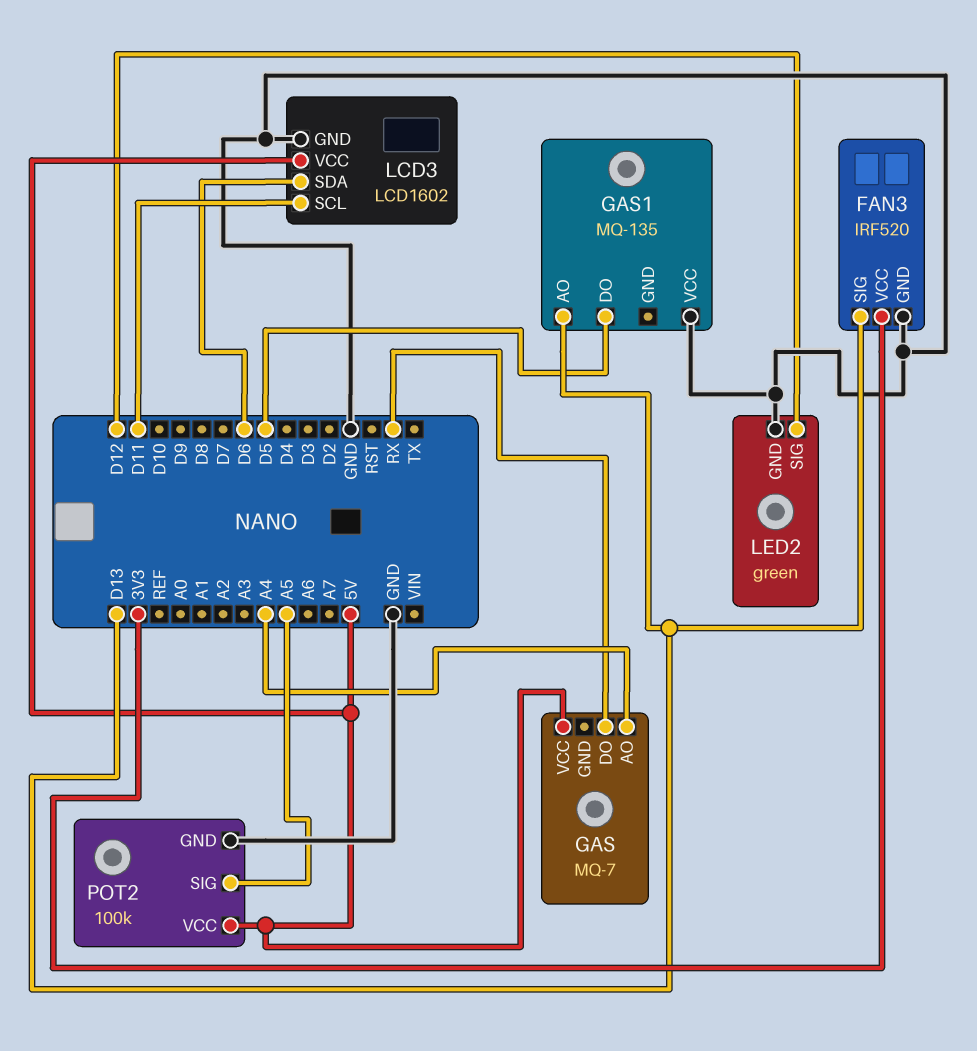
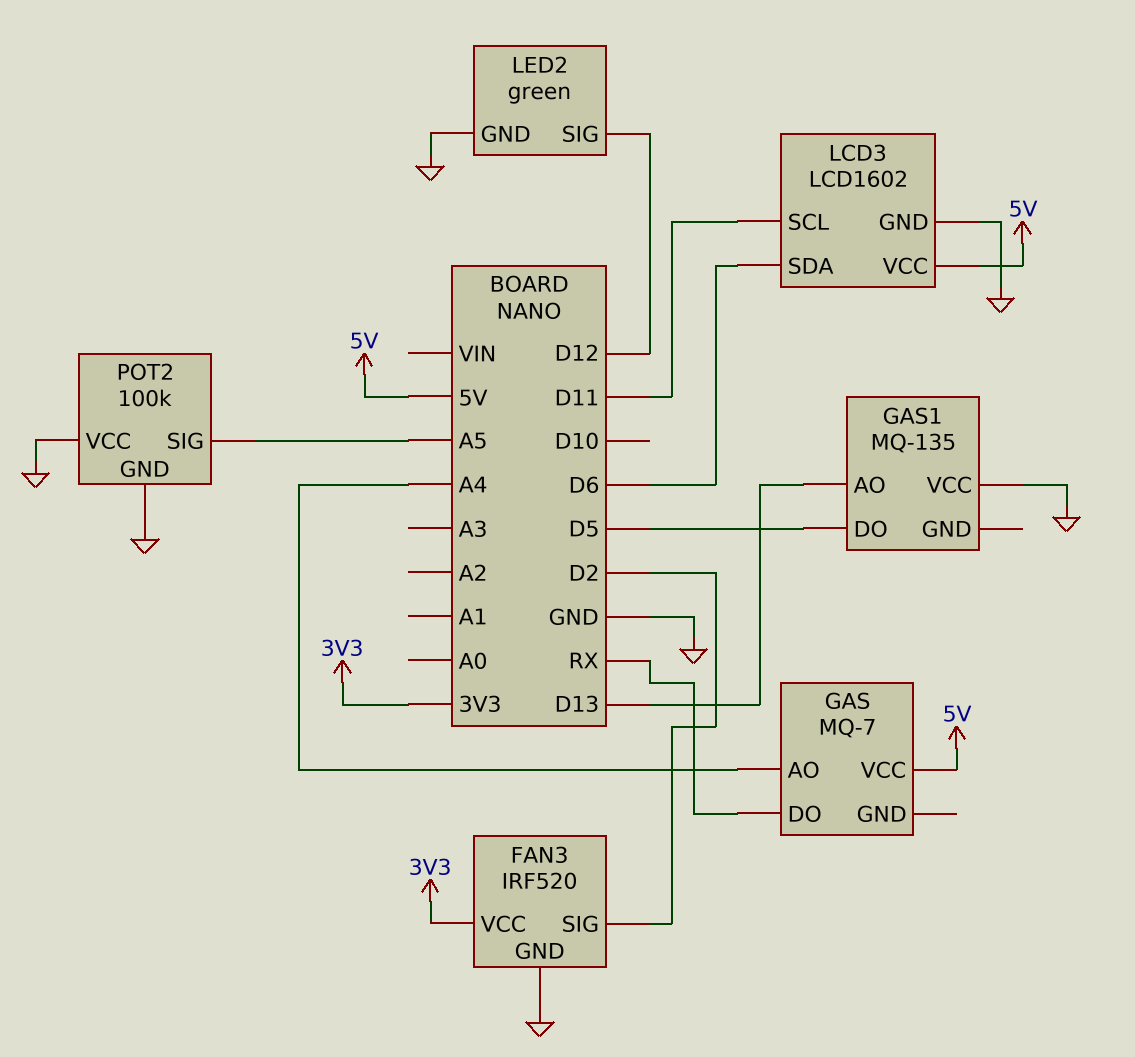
FAN3 pin SIG: D13 -> D2
POT2 pin VCC: 5V -> GND

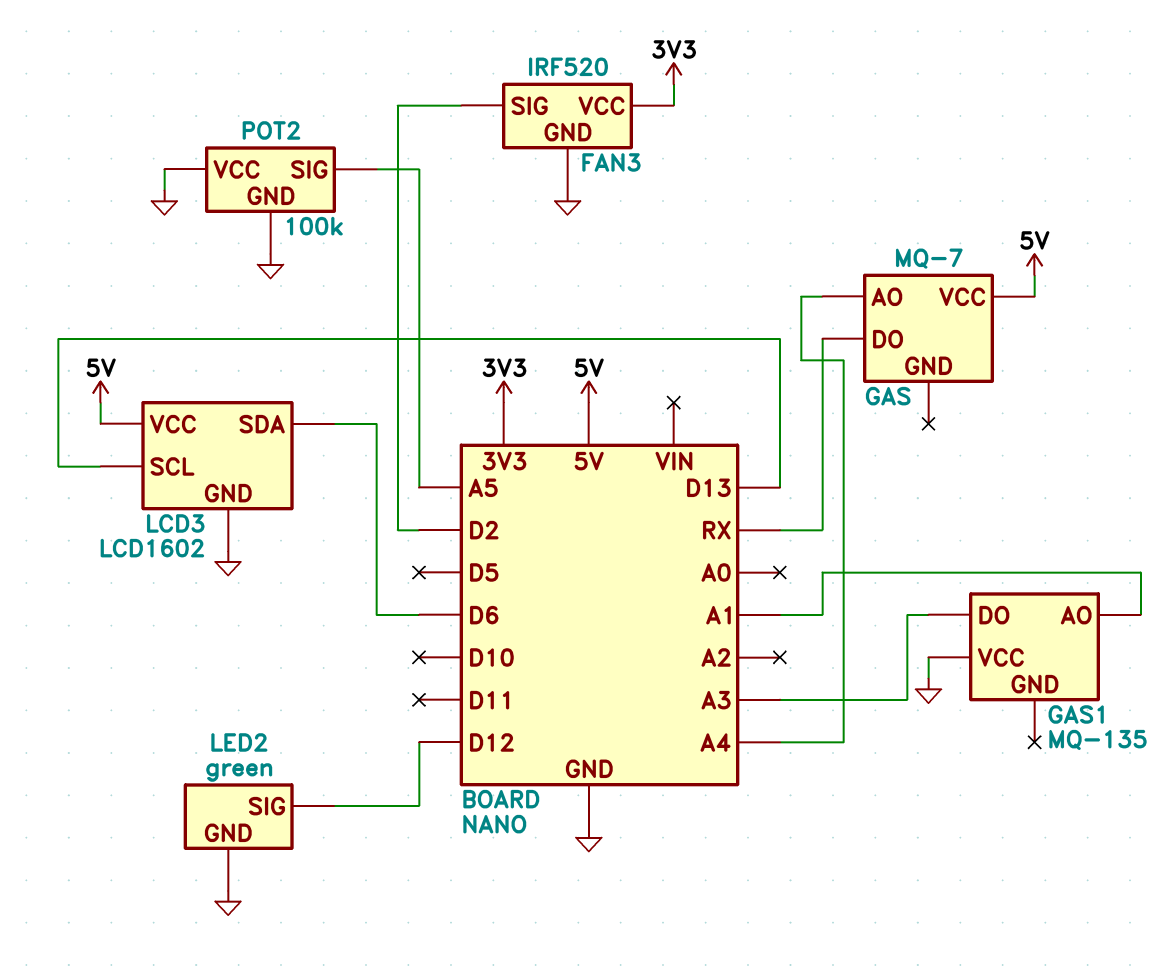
GAS1 pin AO: D13 -> A1
GAS1 pin DO: D5 -> A3
LCD3 pin SCL: D11 -> D13

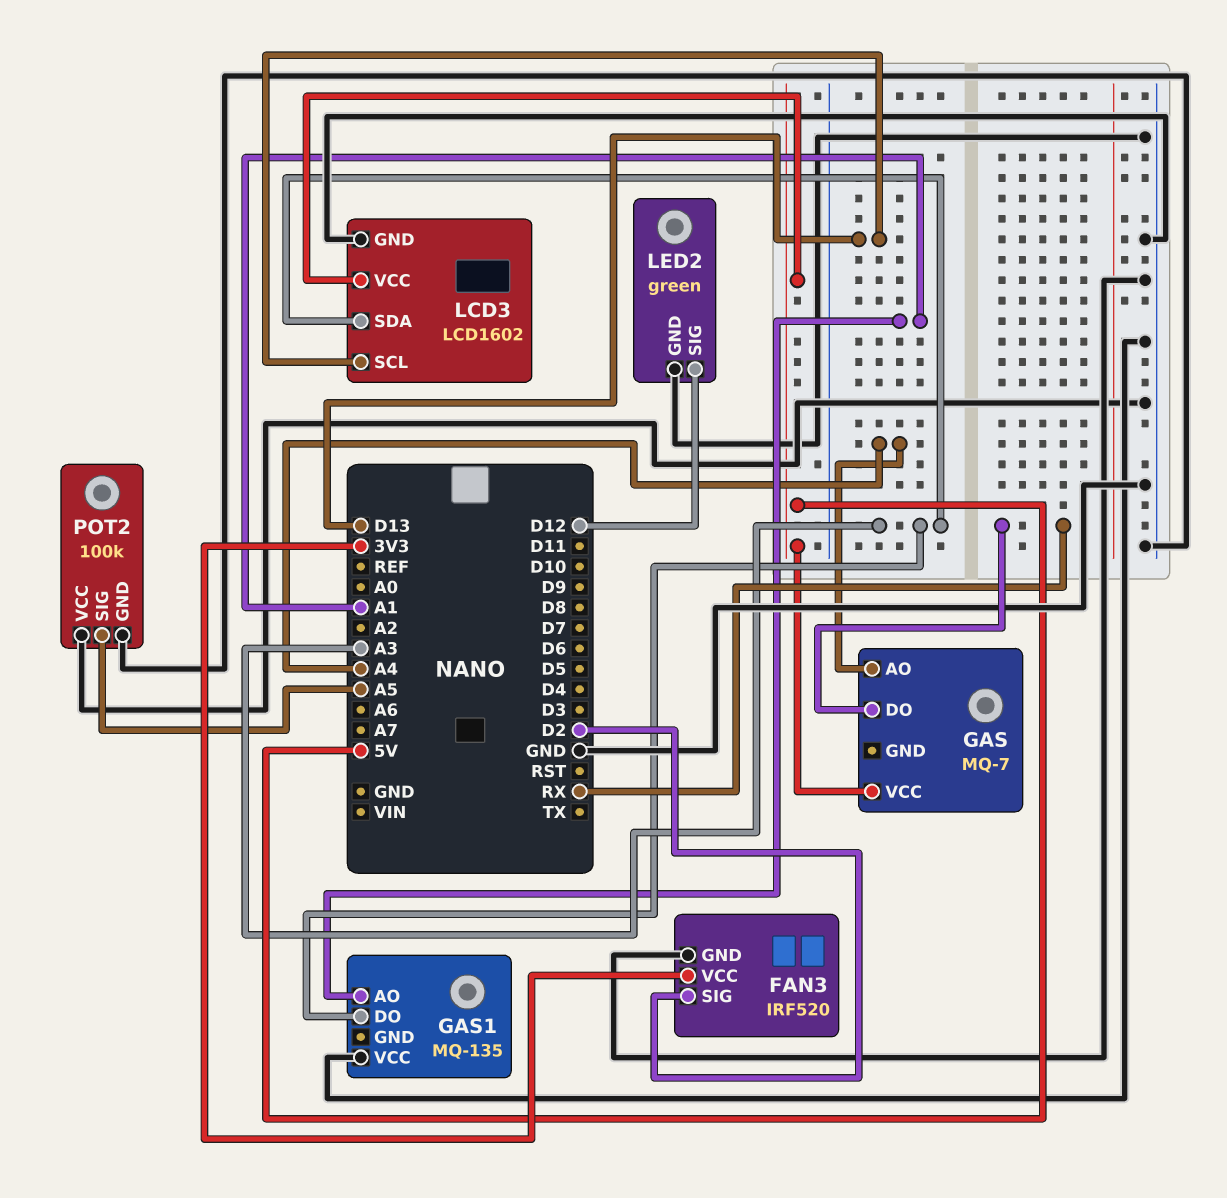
LCD3 pin SDA: D6 -> A3

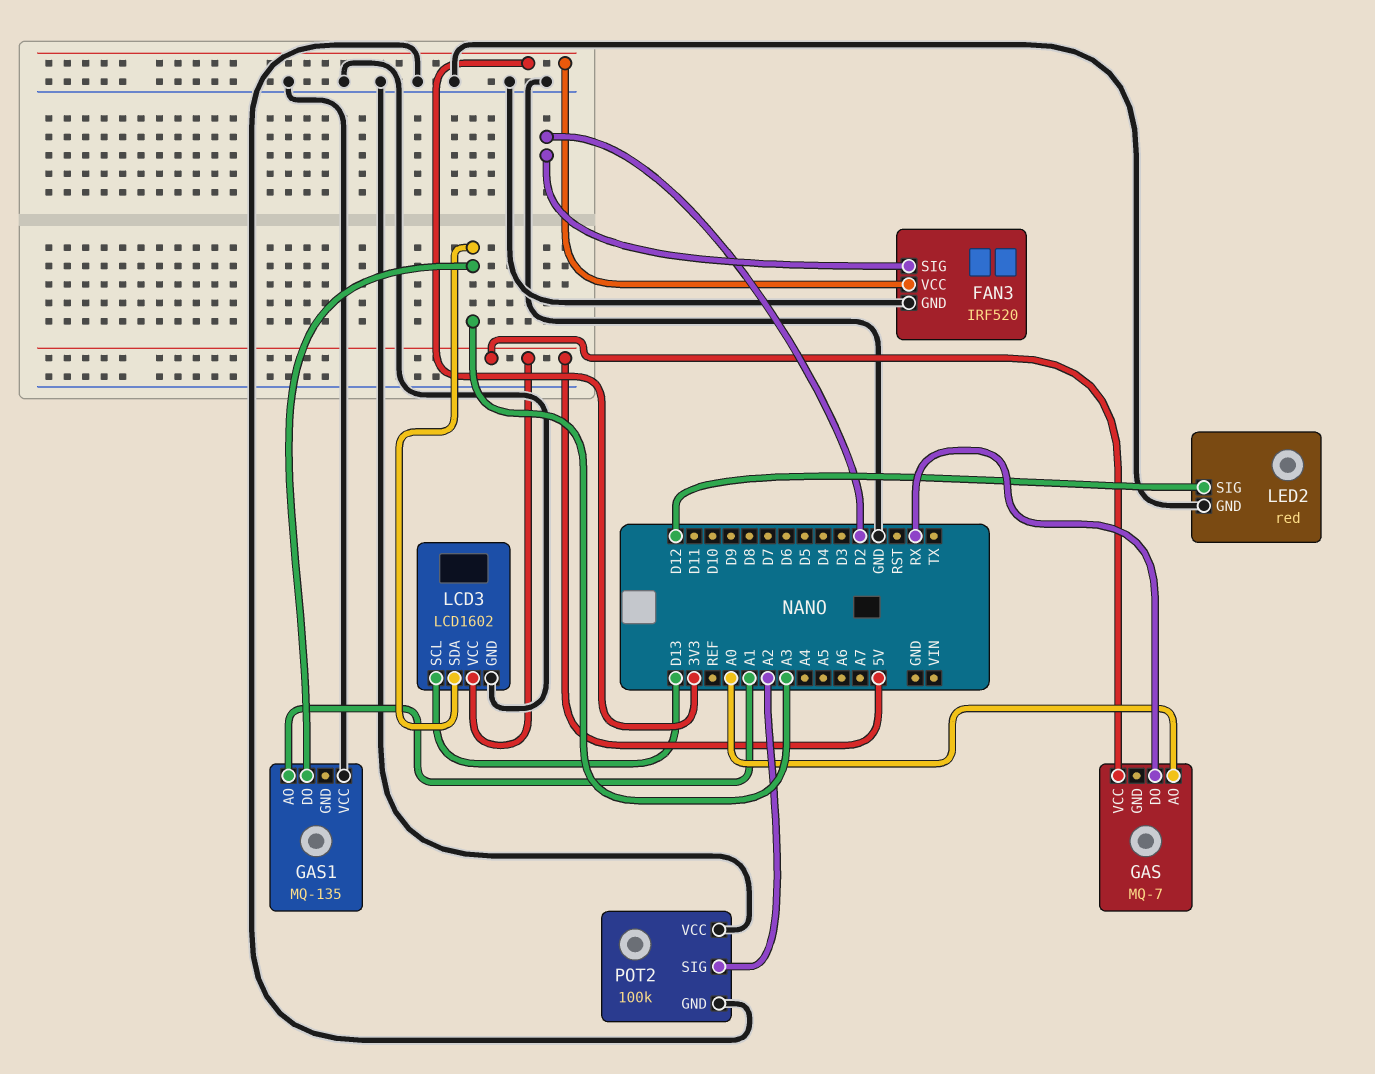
GAS pin AO: A4 -> A0
LED2: green -> red
POT2 pin SIG: A5 -> A2

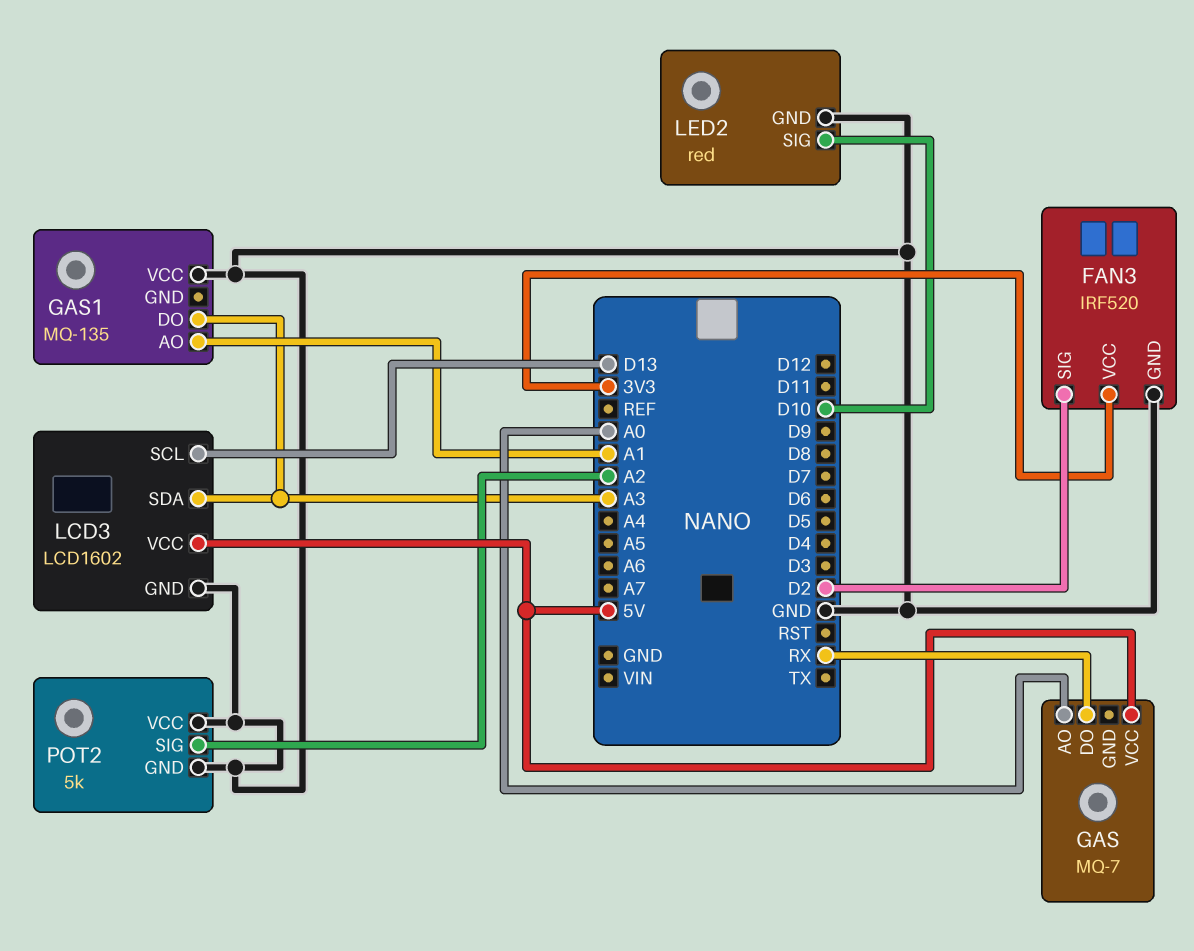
LED2 pin SIG: D12 -> D10
POT2: 100k -> 5k

